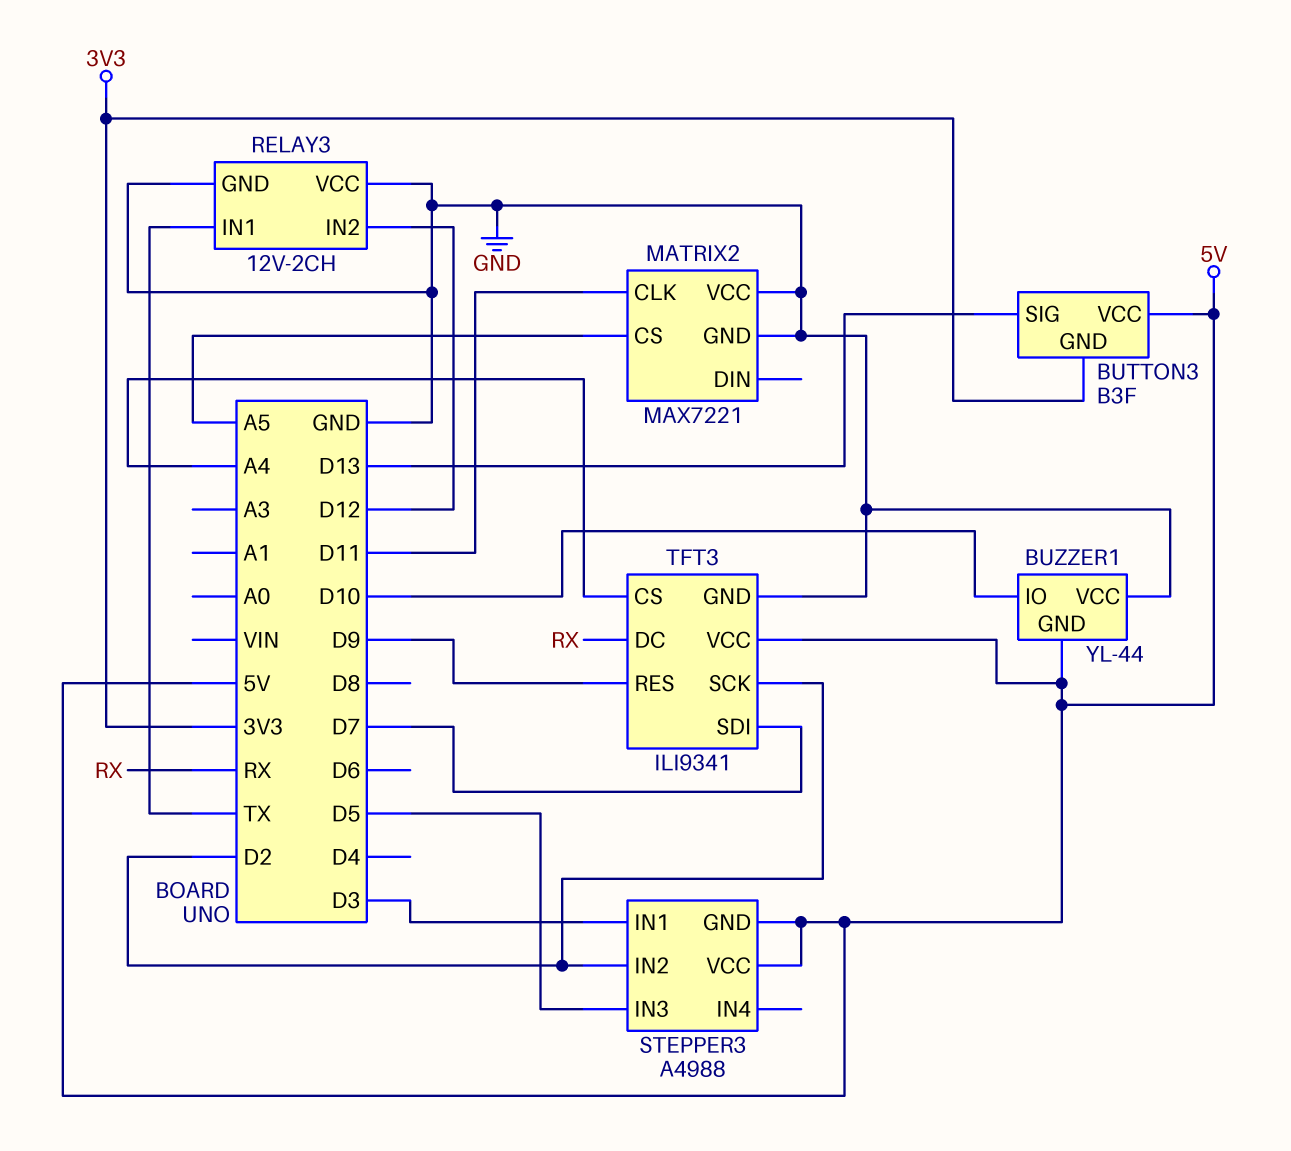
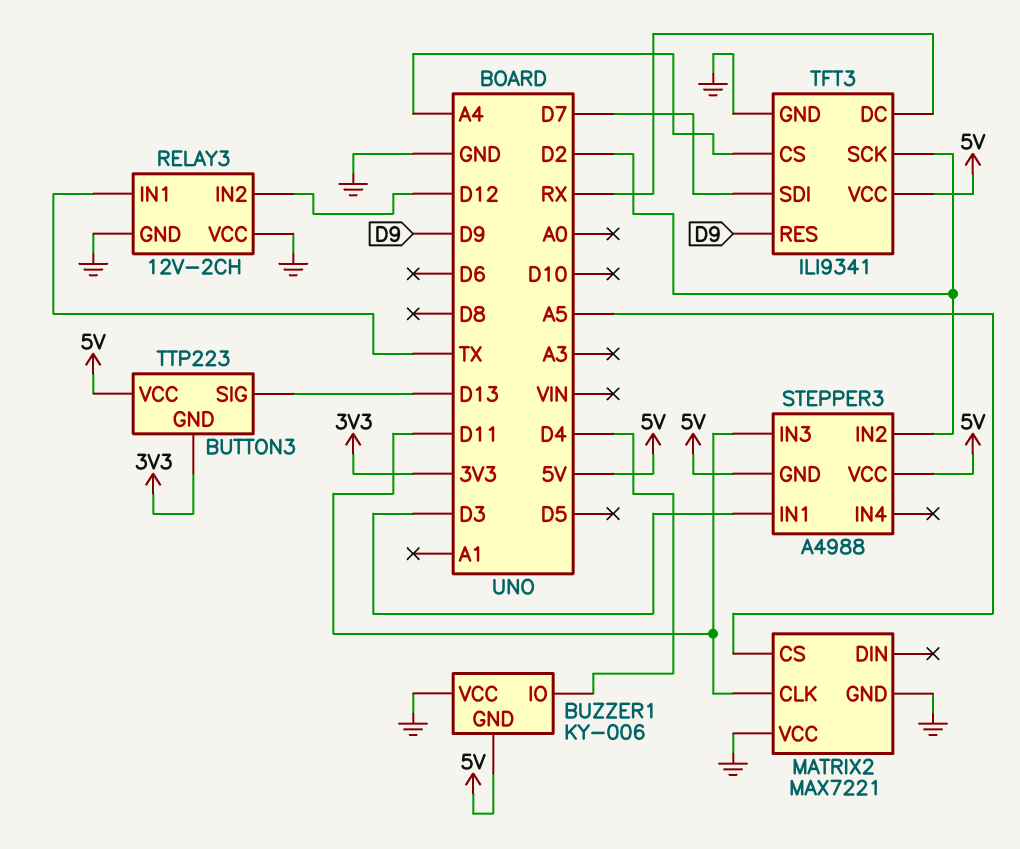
BUTTON3: B3F -> TTP223
BUZZER1: YL-44 -> KY-006
BUZZER1 pin IO: D10 -> D4
STEPPER3 pin IN3: D5 -> D11

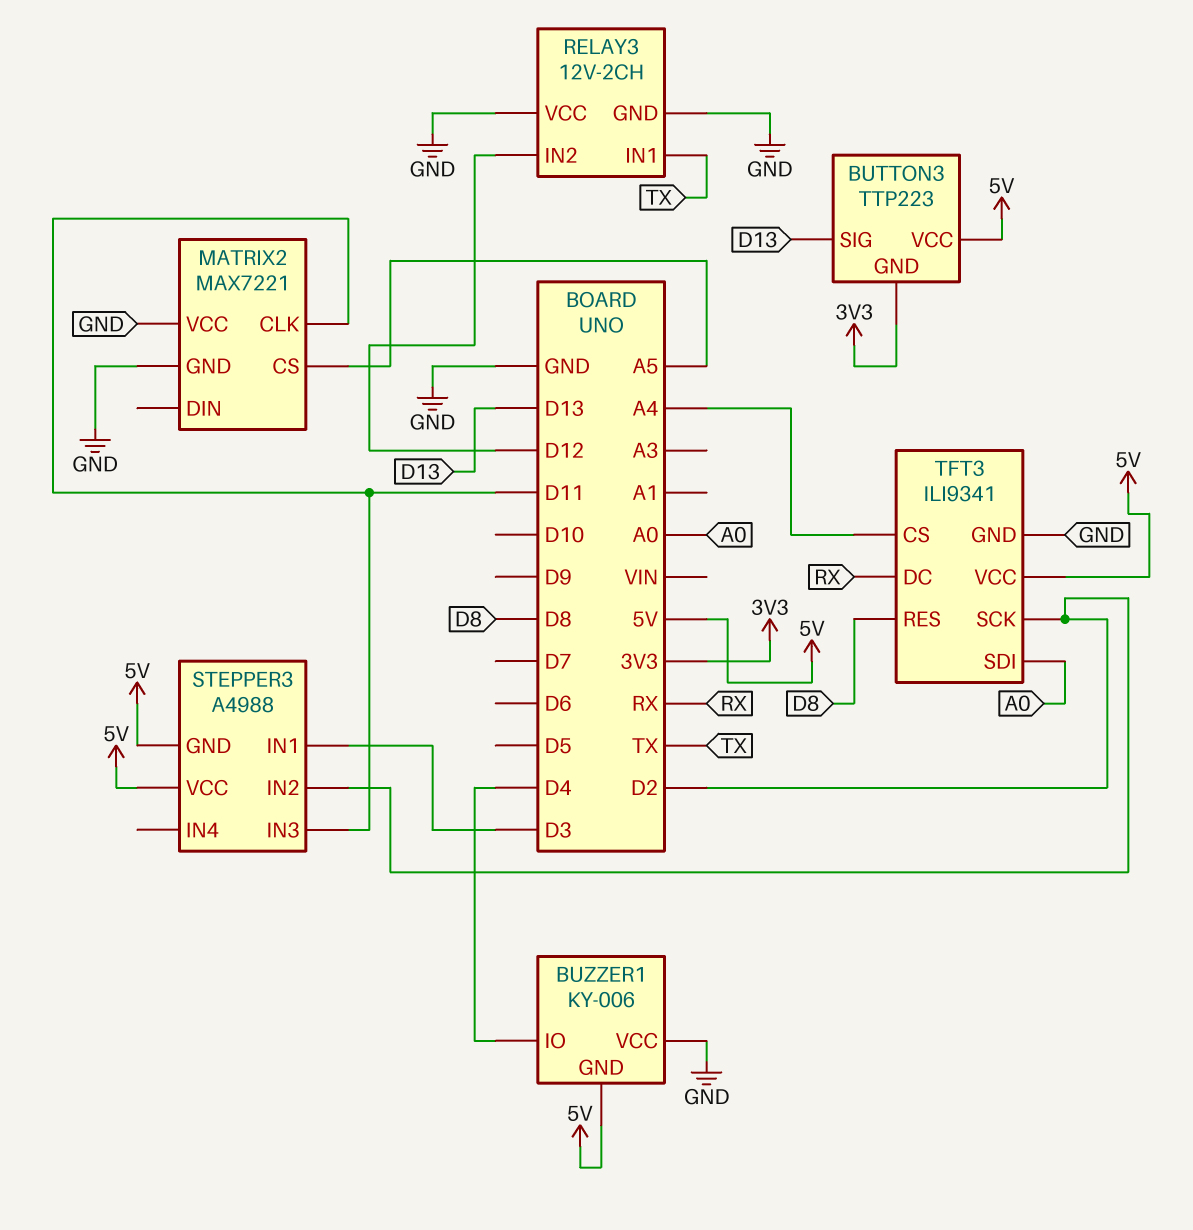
TFT3 pin RES: D9 -> D8
TFT3 pin SDI: D7 -> A0

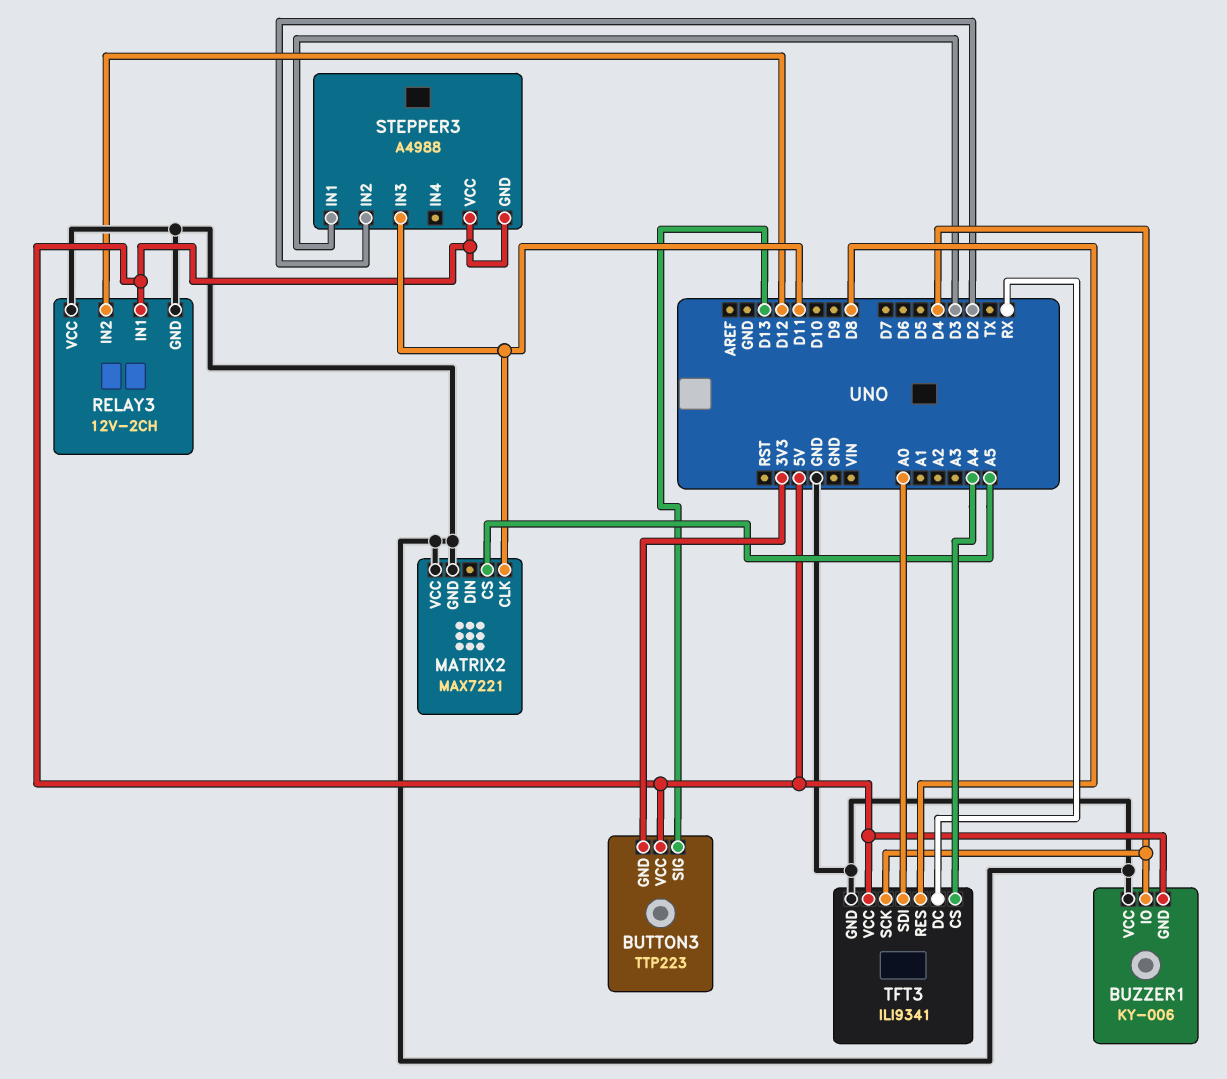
RELAY3 pin IN1: TX -> 5V
TFT3 pin SCK: D2 -> D4

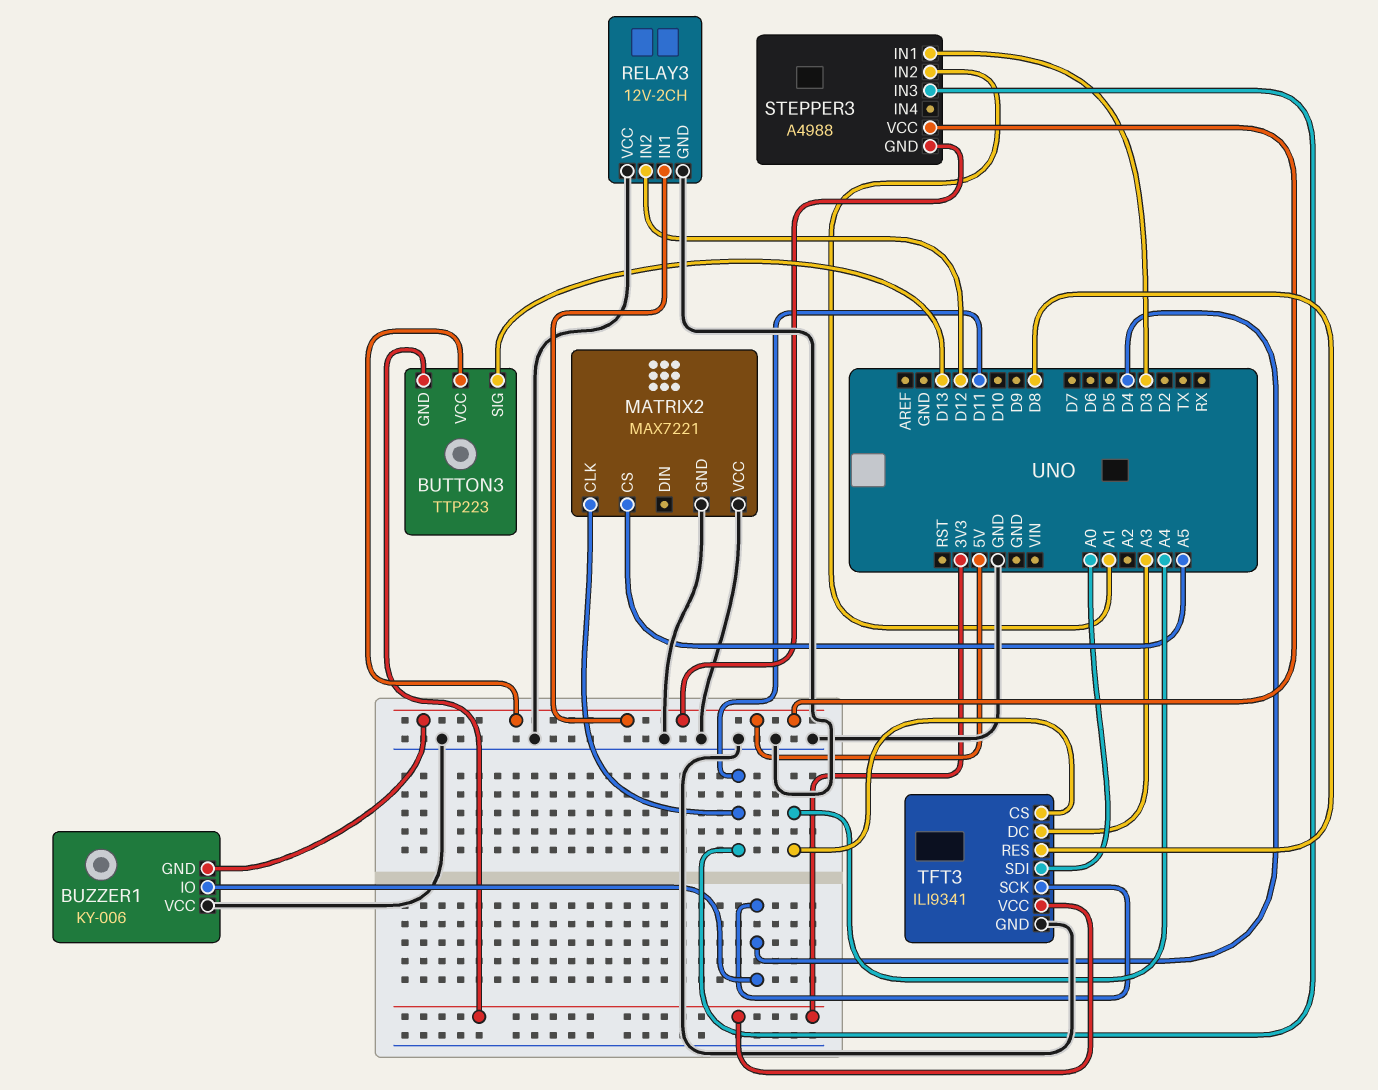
STEPPER3 pin IN2: D2 -> A1
TFT3 pin DC: RX -> A3
TFT3 pin VCC: 5V -> 3V3

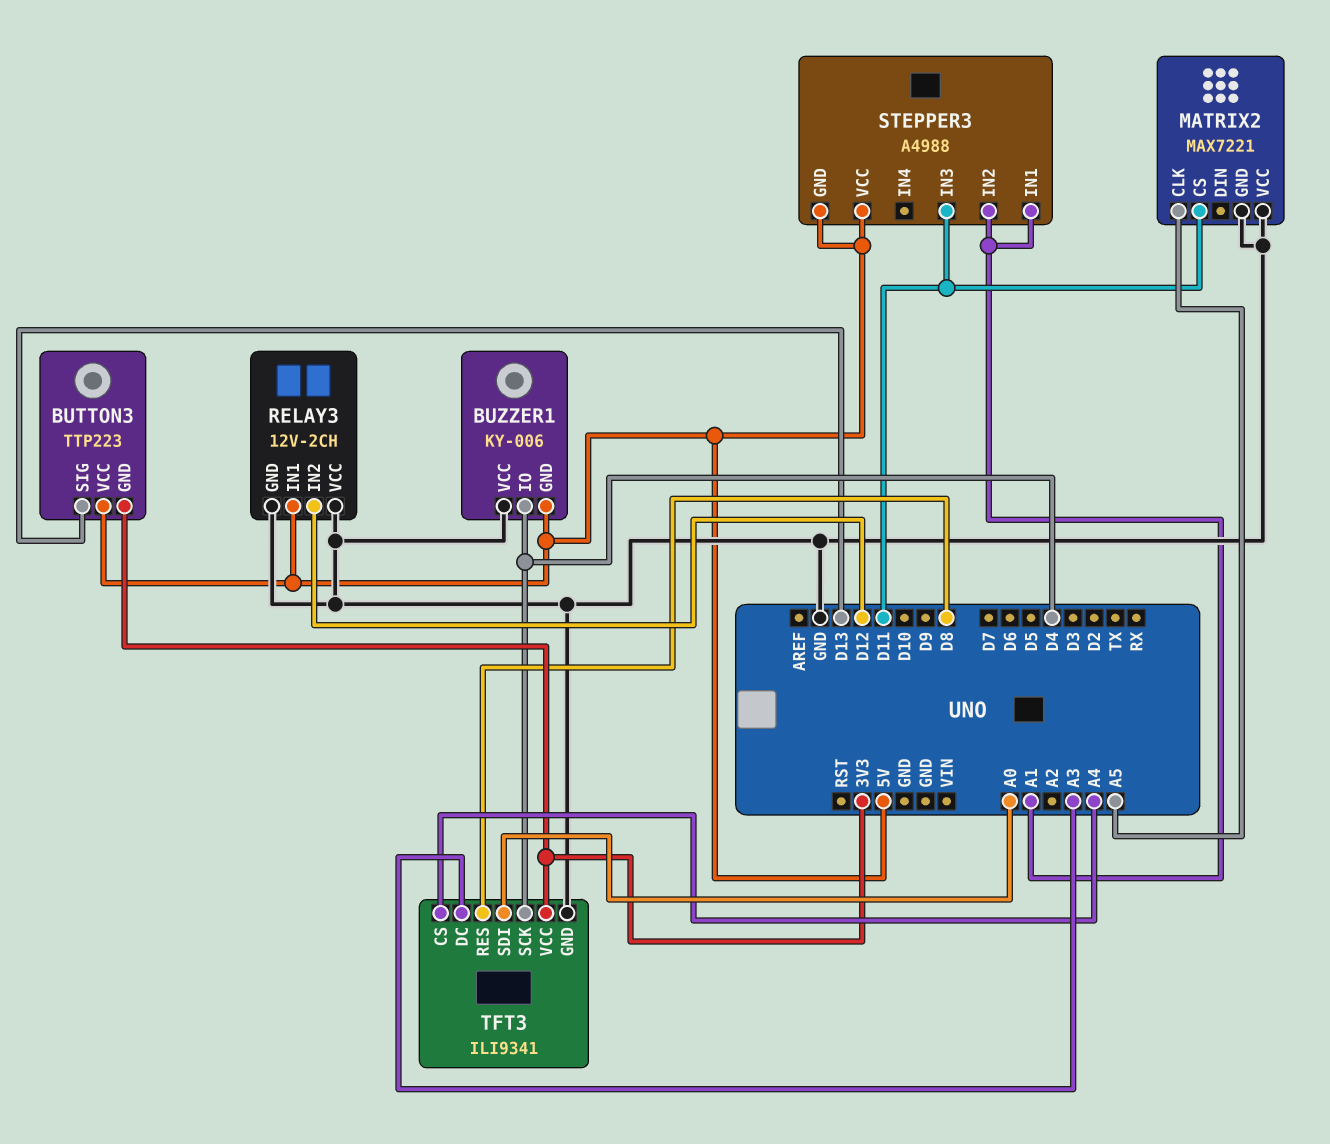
MATRIX2 pin CLK: D11 -> A5
MATRIX2 pin CS: A5 -> D11
STEPPER3 pin IN1: D3 -> A1

